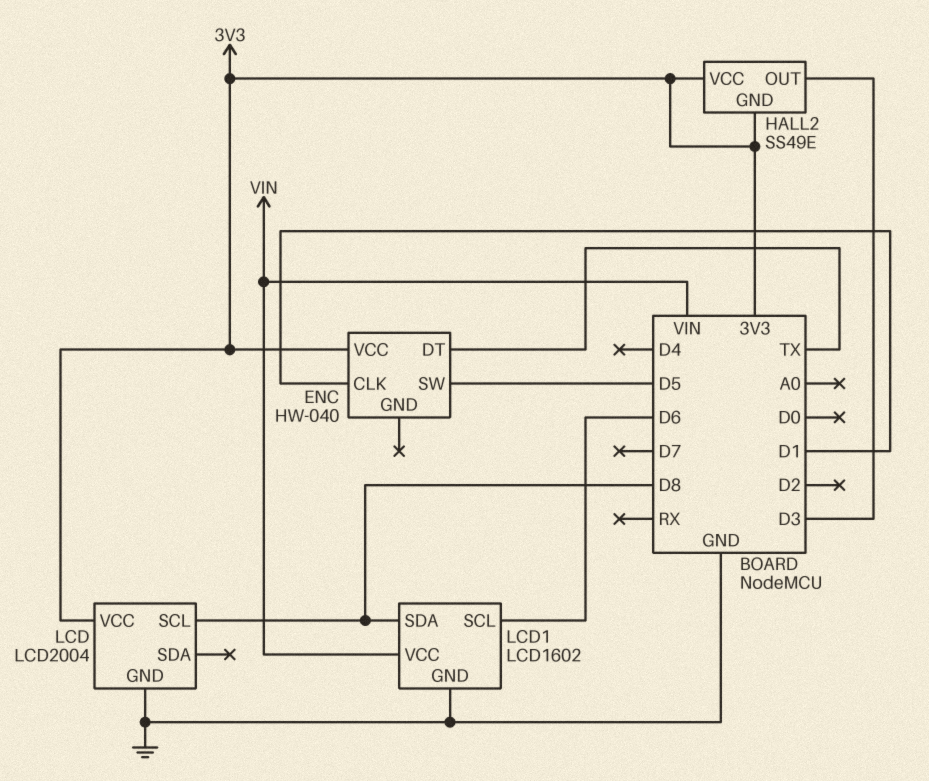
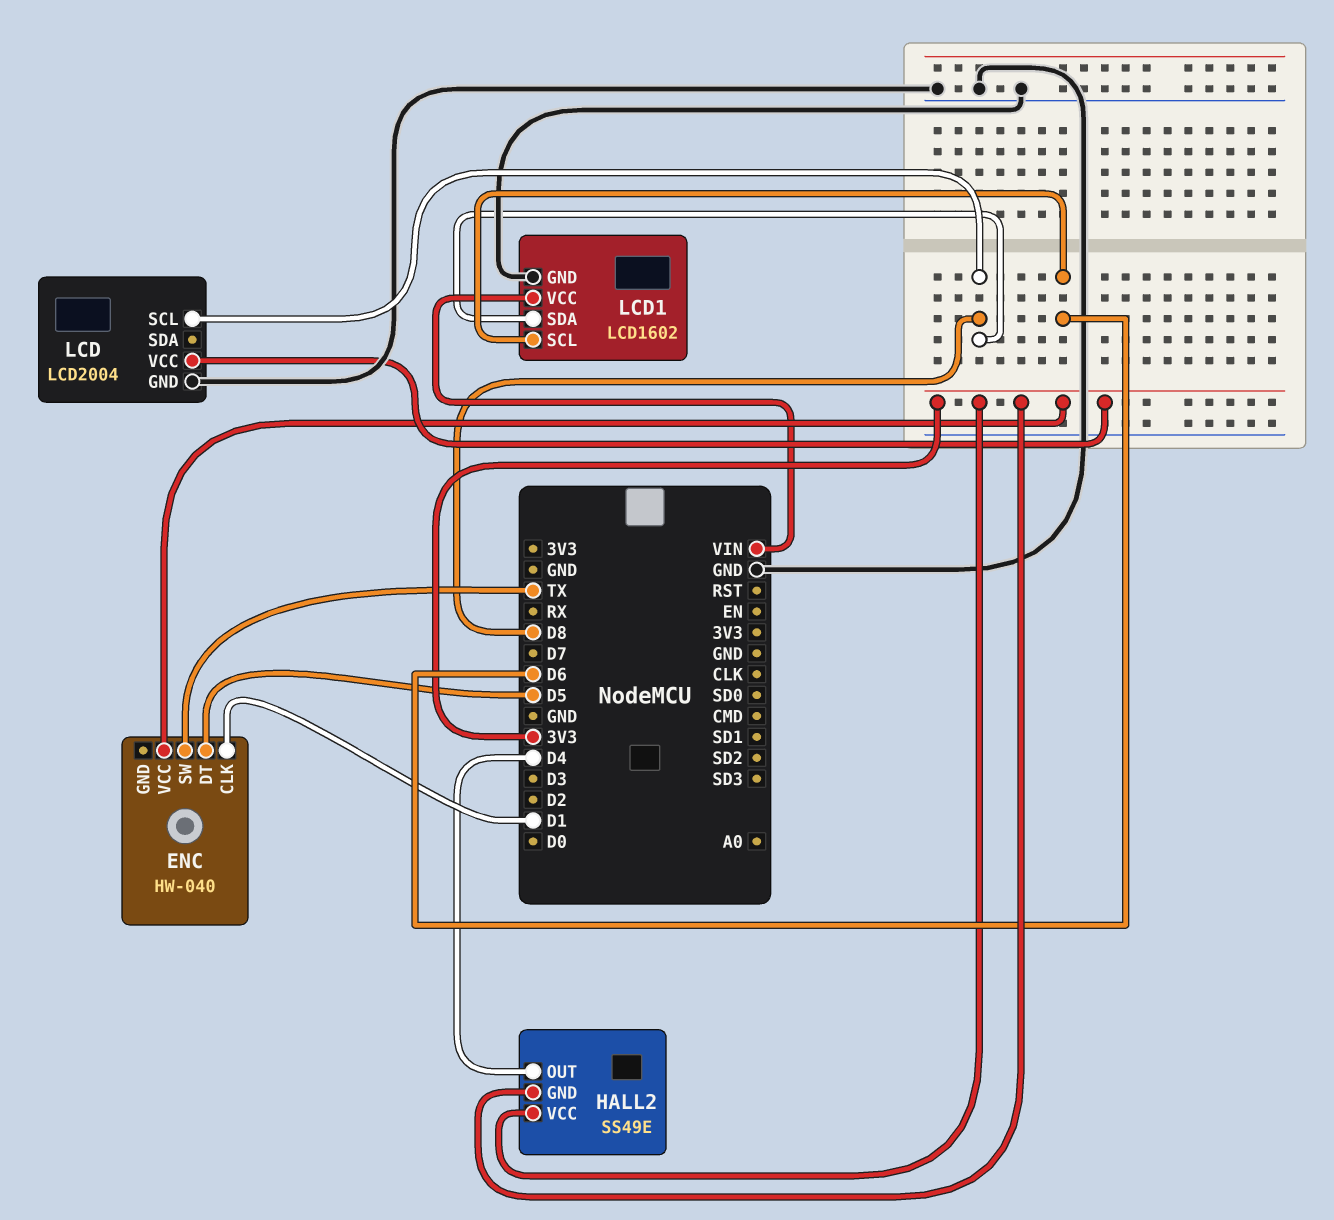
ENC pin DT: TX -> D5
ENC pin SW: D5 -> TX
HALL2 pin OUT: D3 -> D4

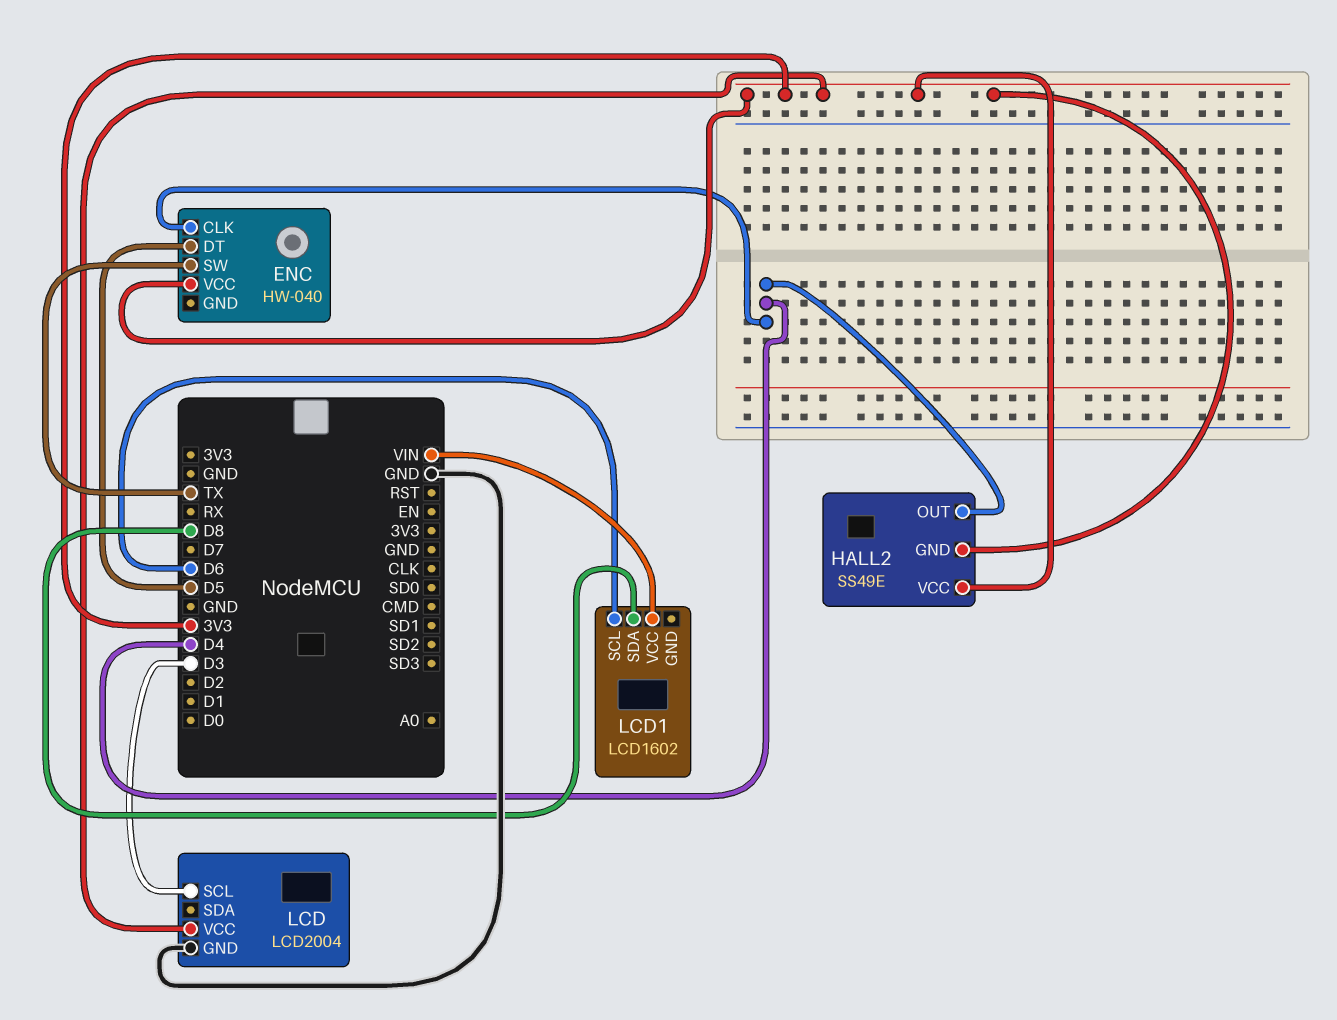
ENC pin CLK: D1 -> D4
LCD pin SCL: D8 -> D3
LCD1 pin GND: GND -> none

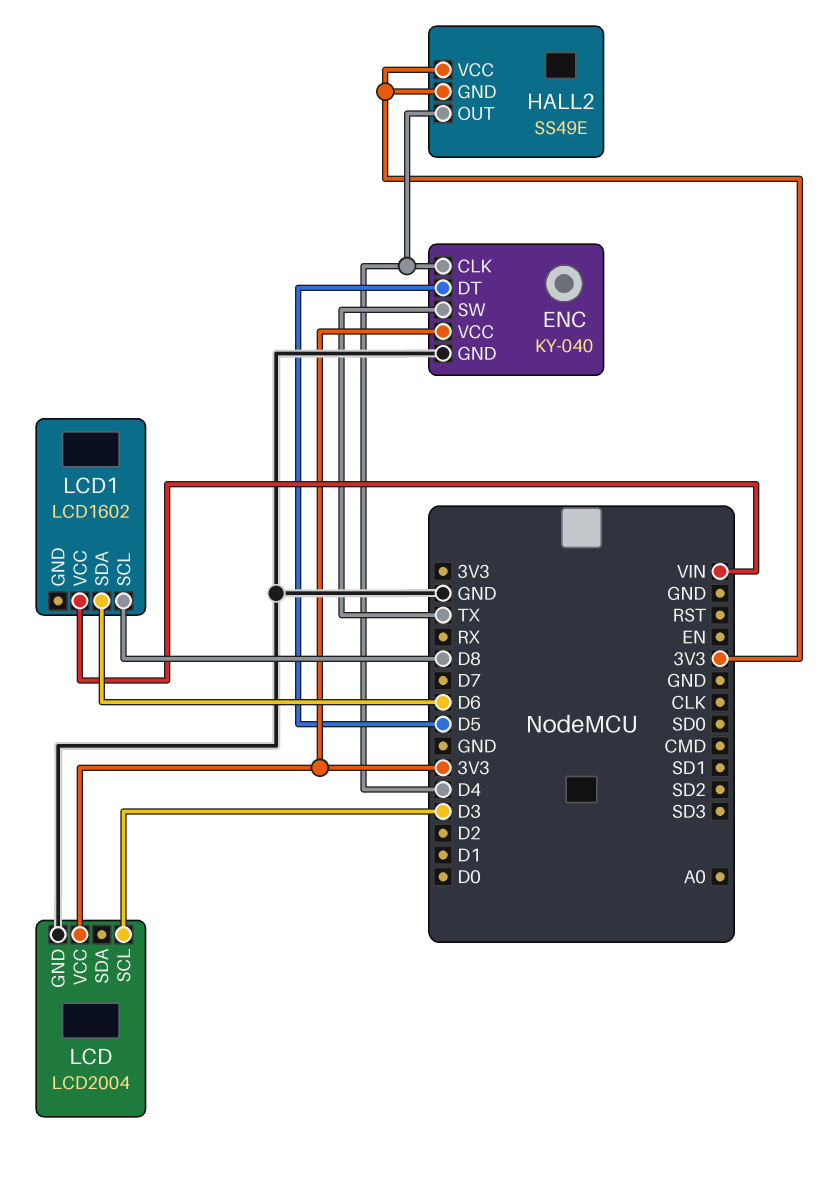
ENC: HW-040 -> KY-040
ENC pin GND: none -> GND
LCD1 pin SCL: D6 -> D8
LCD1 pin SDA: D8 -> D6

